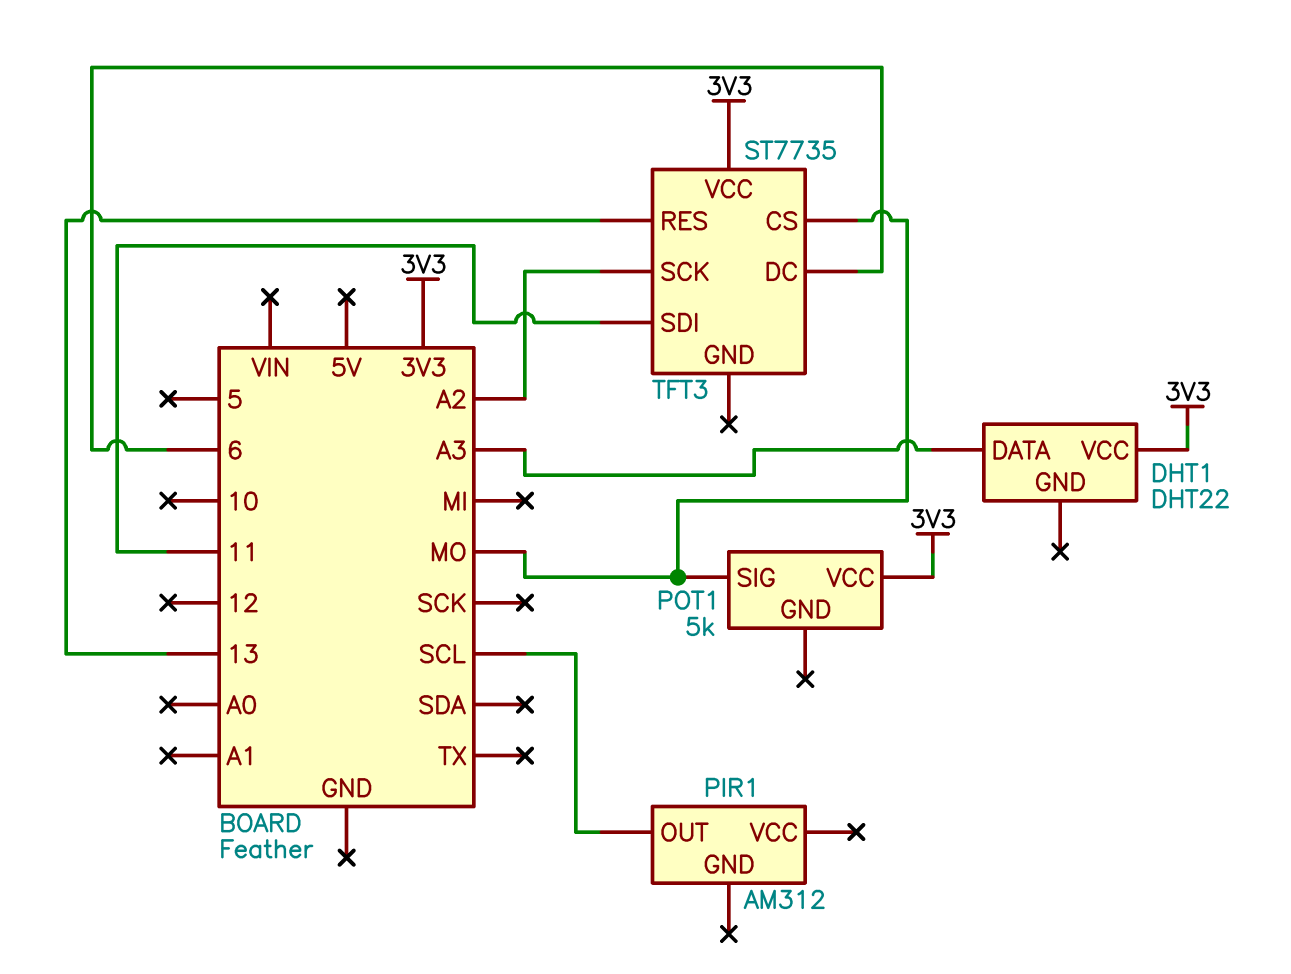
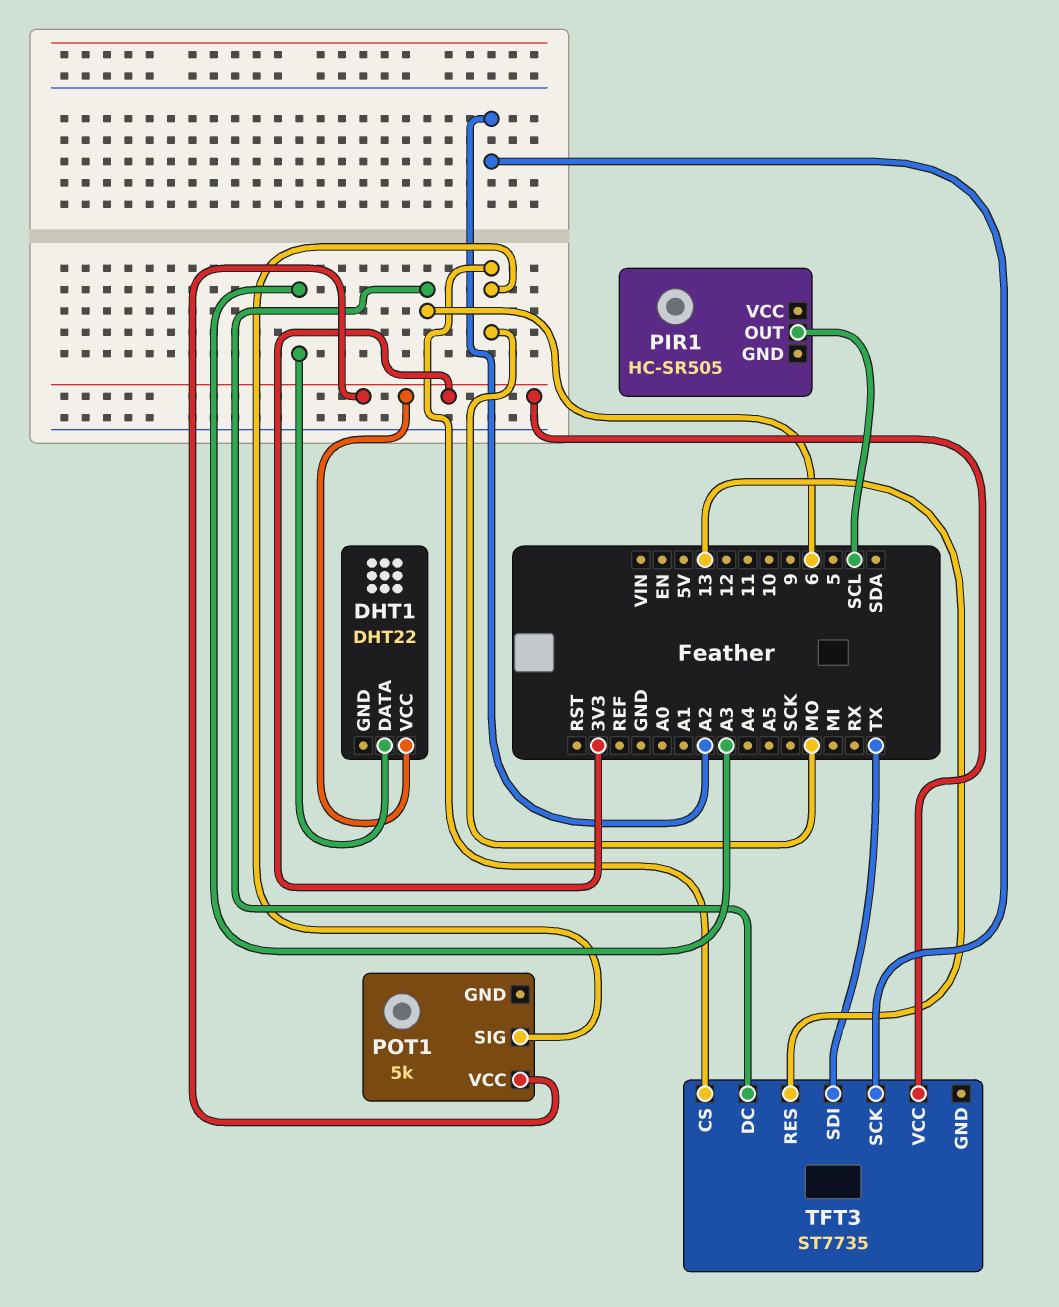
PIR1: AM312 -> HC-SR505
TFT3 pin SDI: 11 -> TX

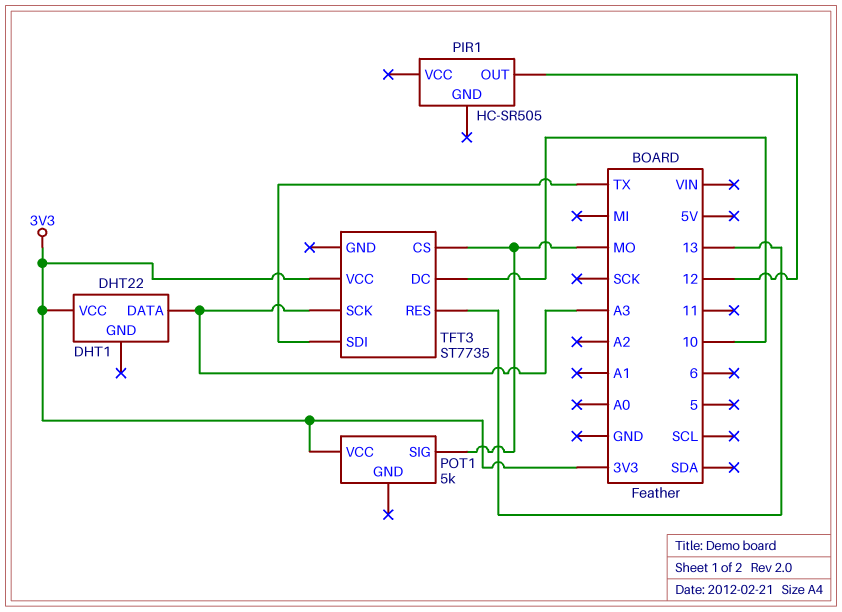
PIR1 pin OUT: SCL -> 12
TFT3 pin DC: 6 -> 10
TFT3 pin SCK: A2 -> A3

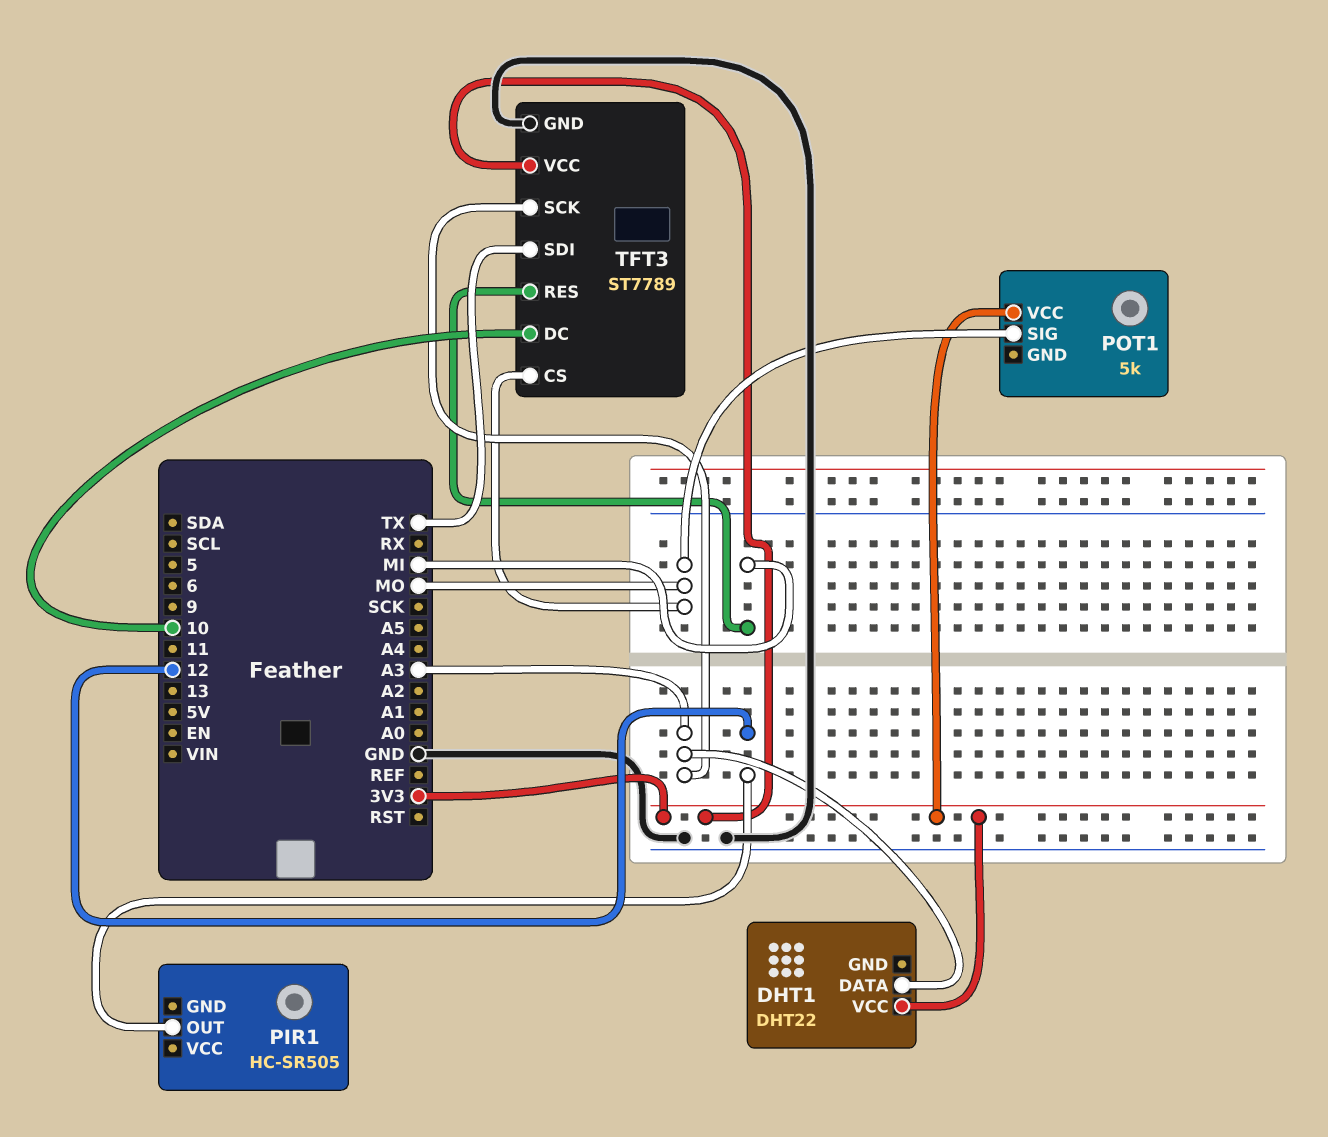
TFT3: ST7735 -> ST7789
TFT3 pin GND: none -> GND
TFT3 pin RES: 13 -> MI

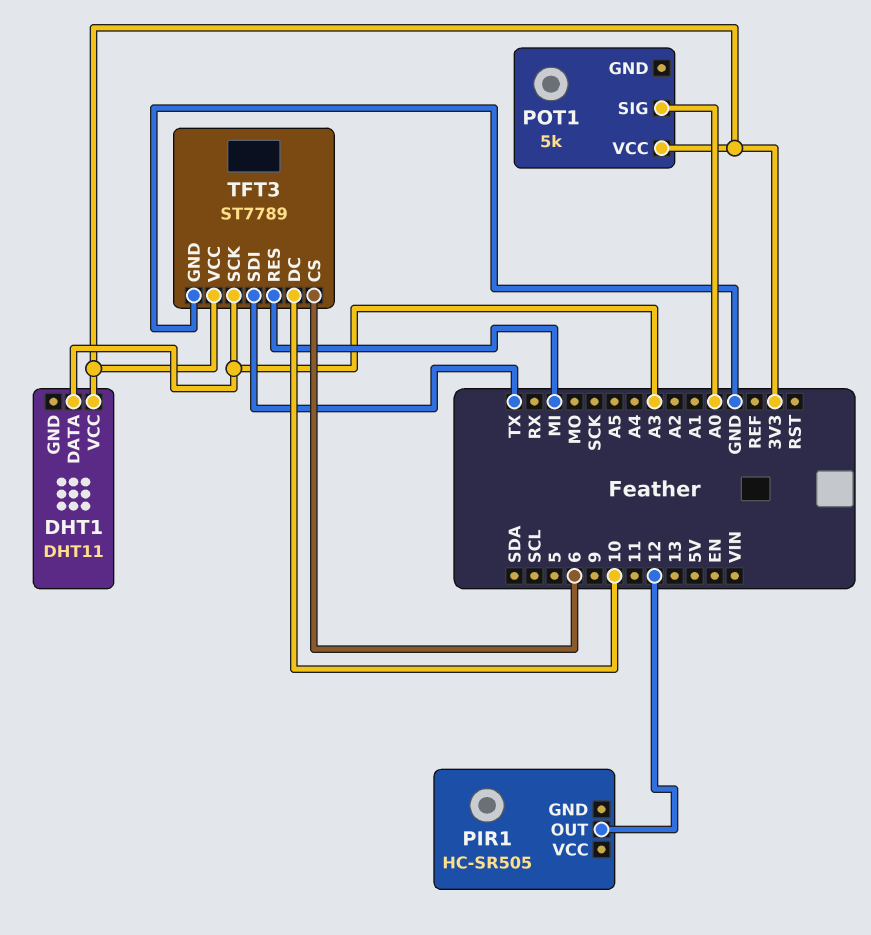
DHT1: DHT22 -> DHT11
POT1 pin SIG: MO -> A0
TFT3 pin CS: MO -> 6

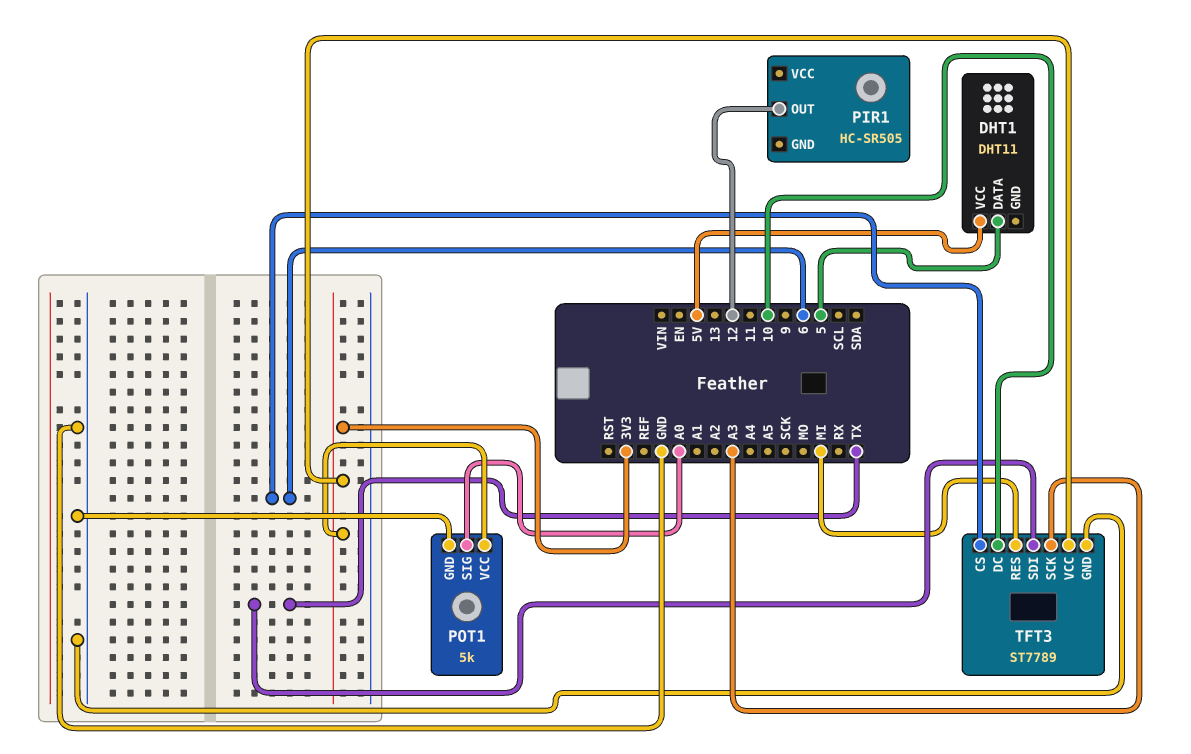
DHT1 pin DATA: A3 -> 5
DHT1 pin VCC: 3V3 -> 5V
POT1 pin GND: none -> GND

